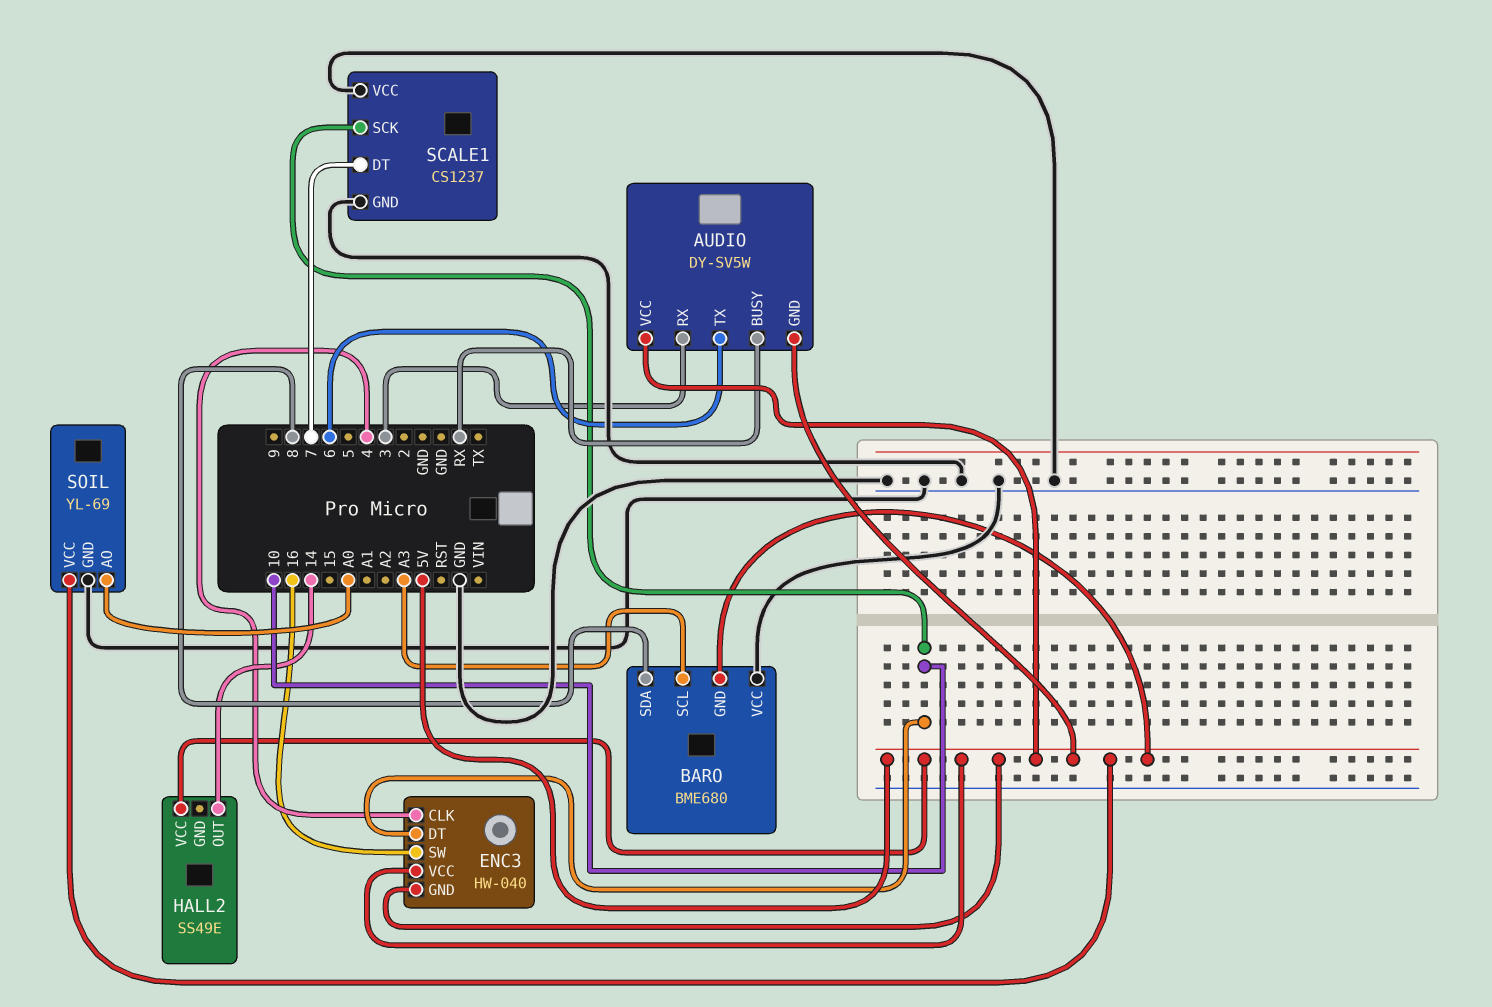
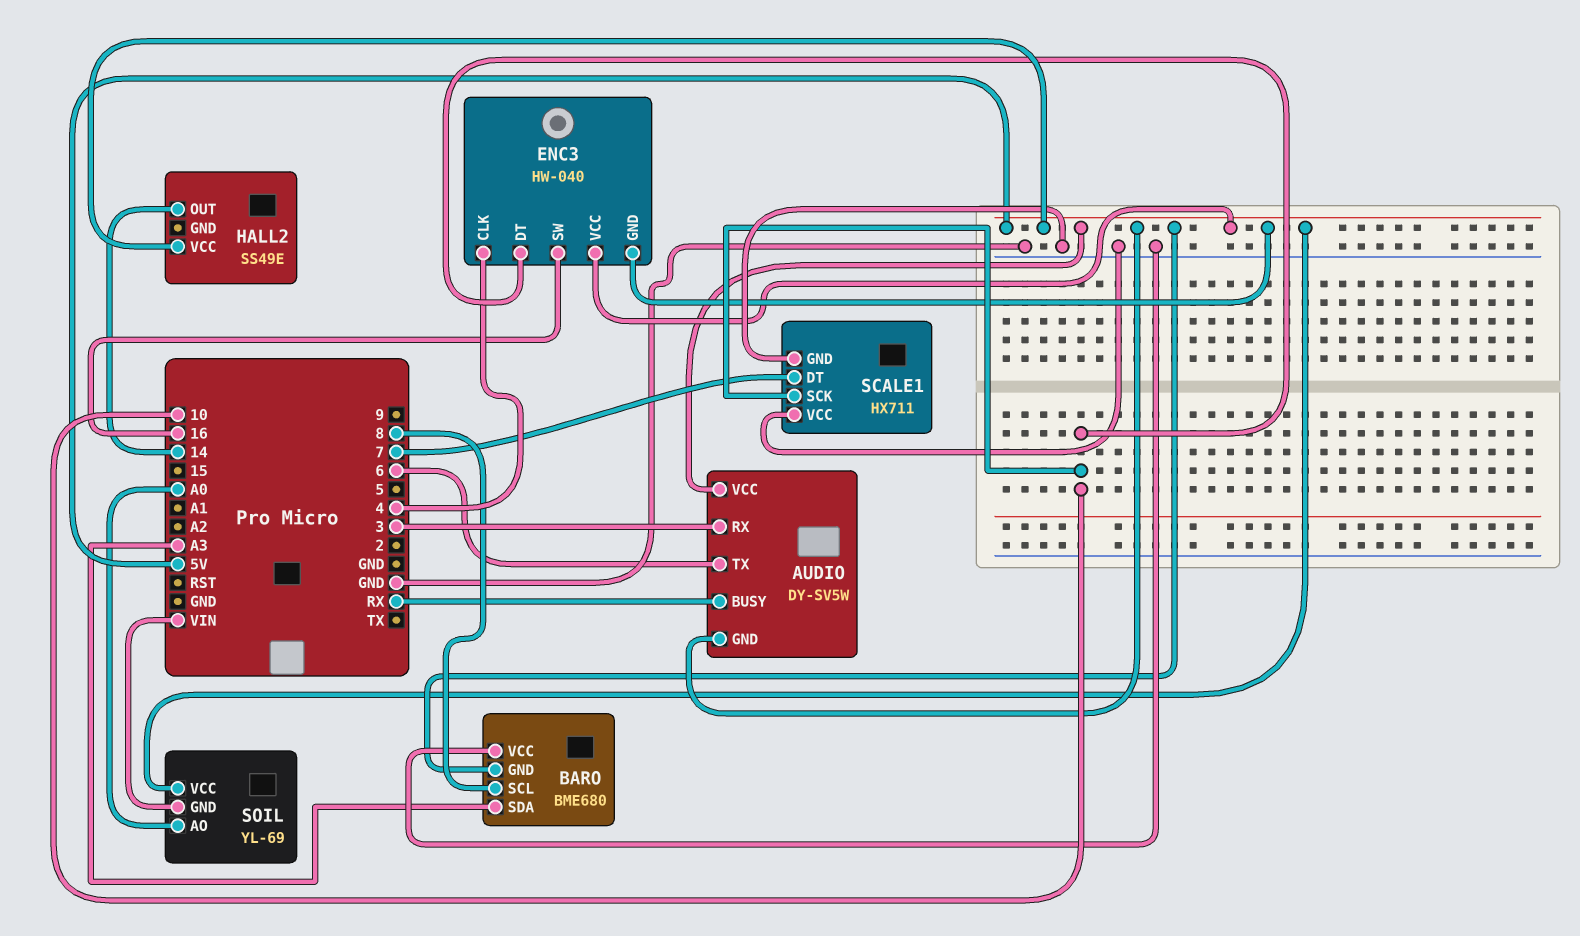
BARO pin SCL: A3 -> 8
BARO pin SDA: 8 -> A3
SCALE1: CS1237 -> HX711
SOIL pin GND: GND -> VIN

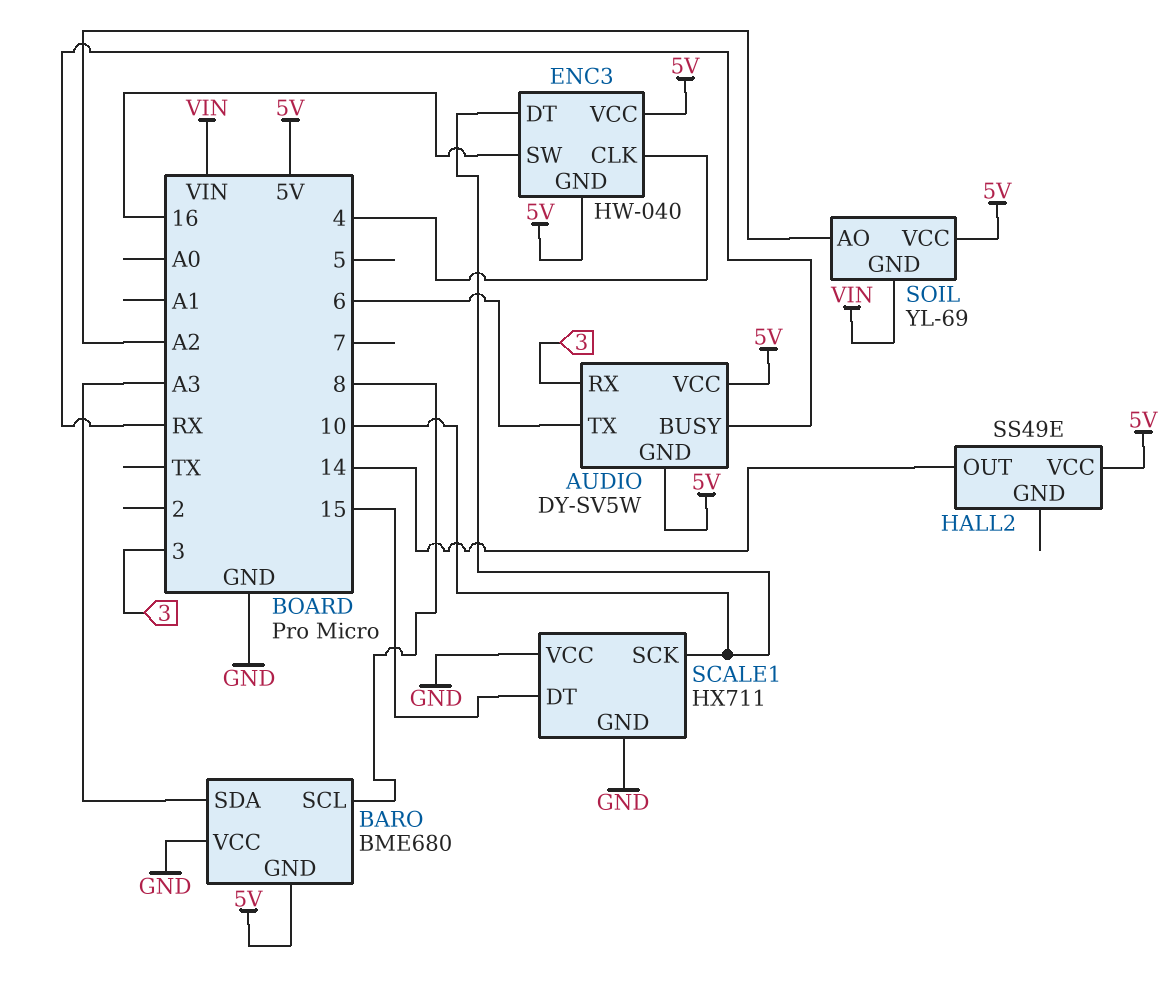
SCALE1 pin DT: 7 -> 15
SOIL pin AO: A0 -> A2

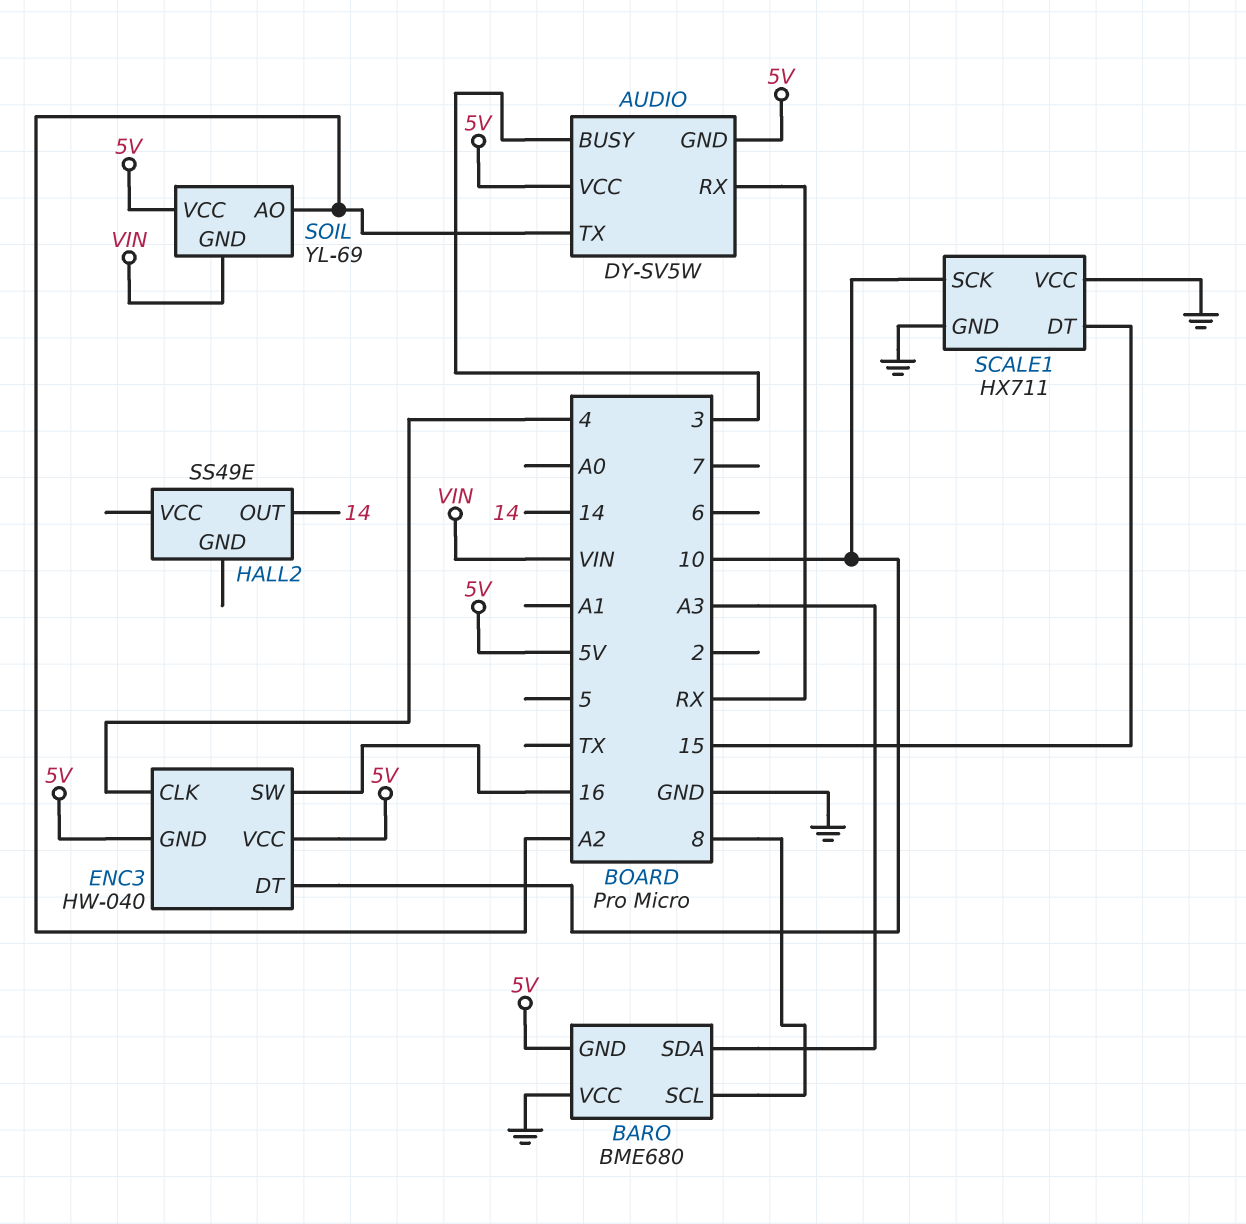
AUDIO pin BUSY: RX -> 3
AUDIO pin RX: 3 -> RX
AUDIO pin TX: 6 -> A2
HALL2 pin VCC: 5V -> none

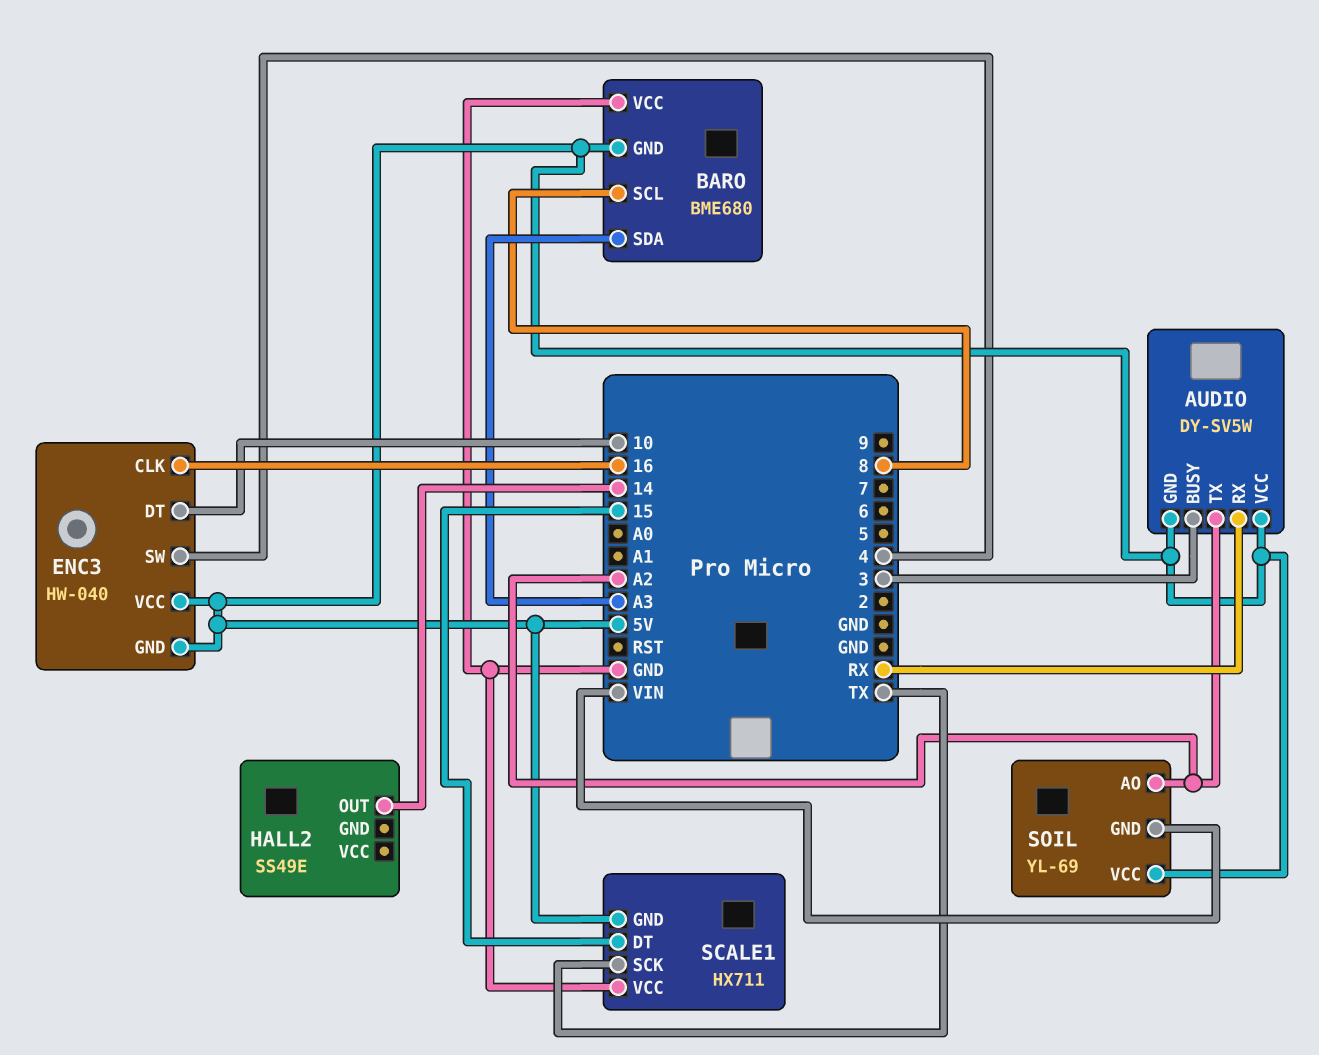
ENC3 pin CLK: 4 -> 16
ENC3 pin SW: 16 -> 4
SCALE1 pin GND: GND -> 5V
SCALE1 pin SCK: 10 -> TX

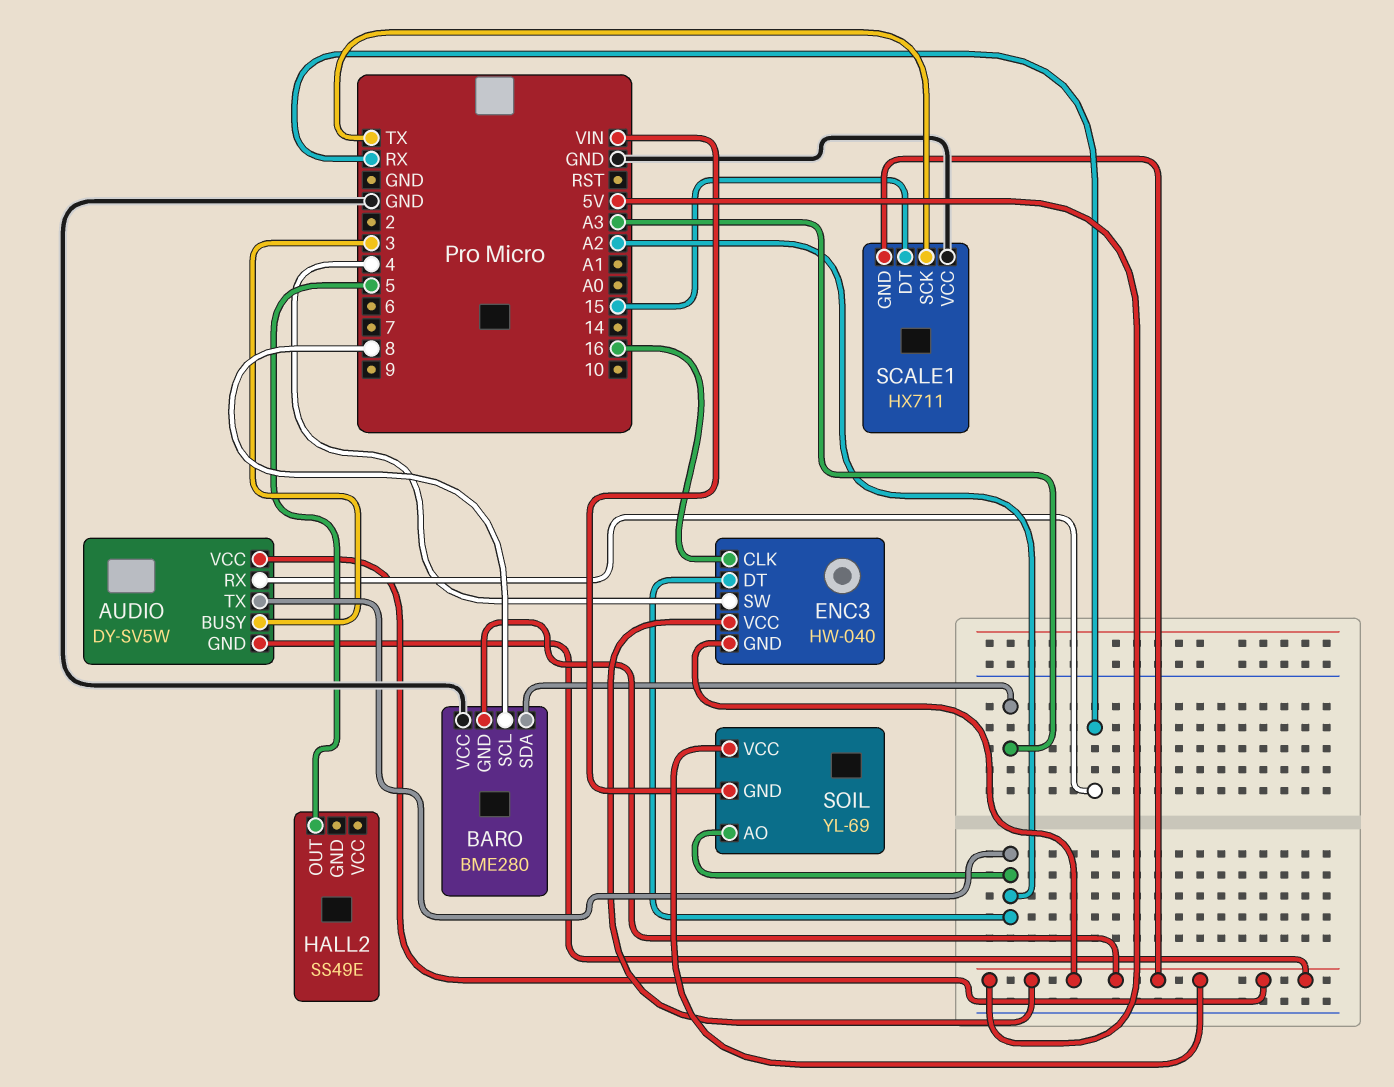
BARO: BME680 -> BME280
ENC3 pin DT: 10 -> A2
HALL2 pin OUT: 14 -> 5

